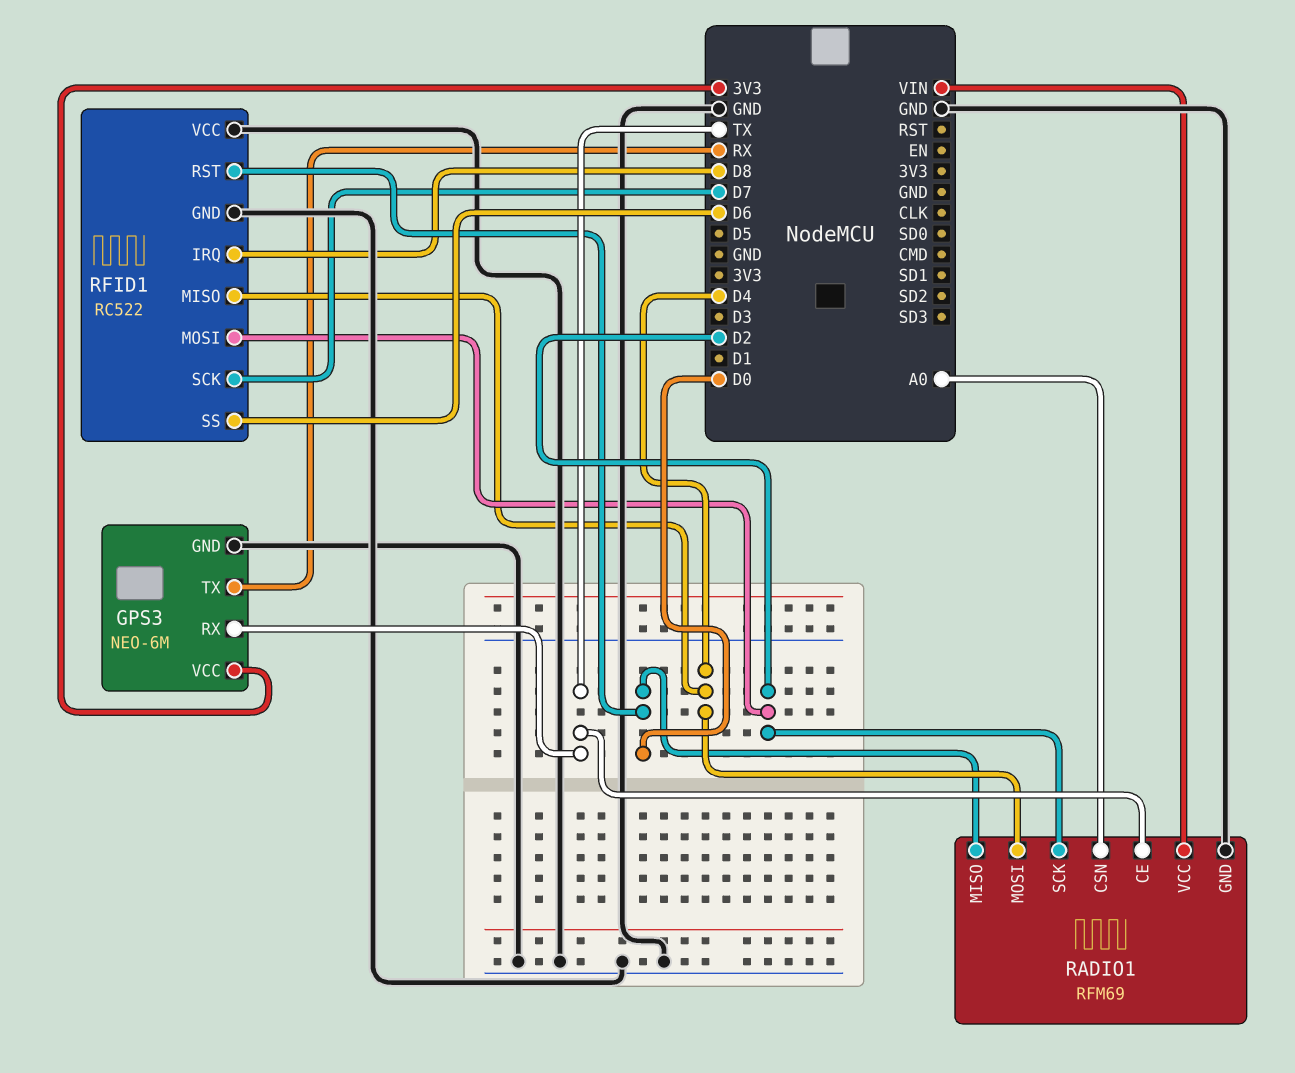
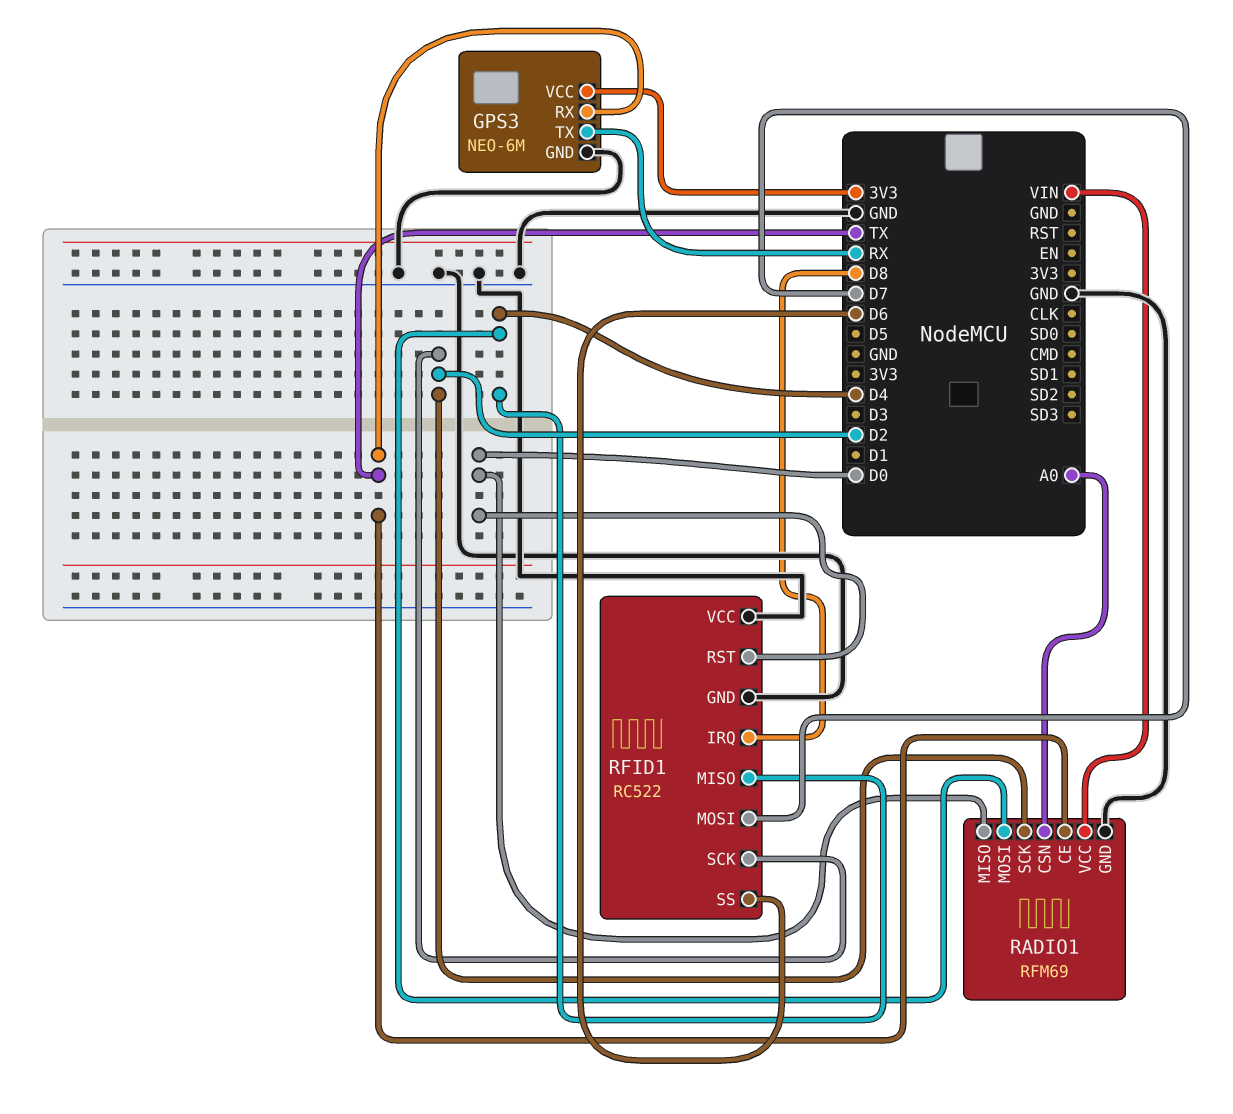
RFID1 pin MOSI: D2 -> D7
RFID1 pin SCK: D7 -> D2

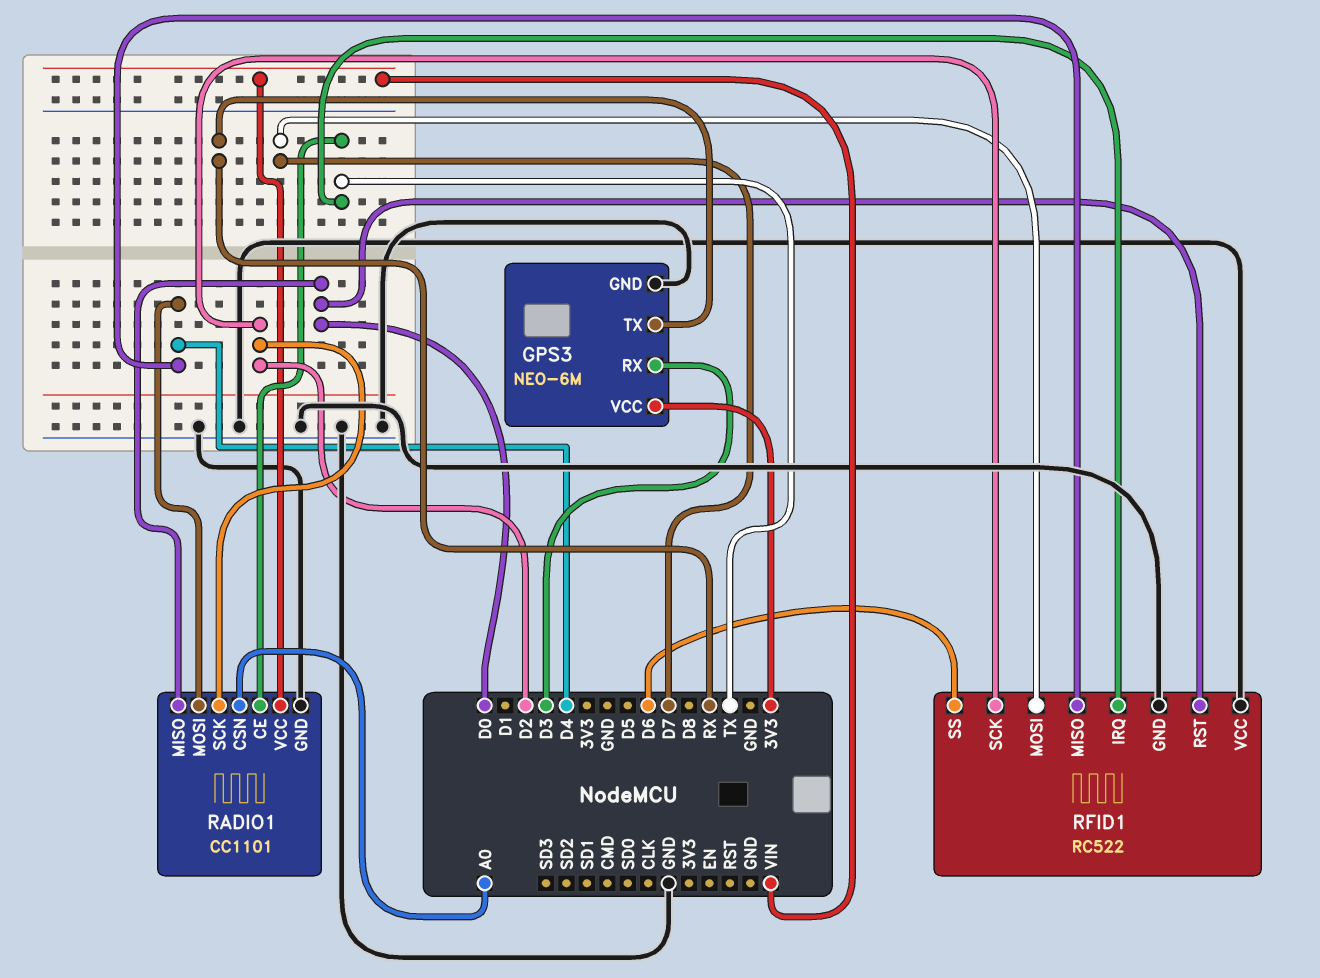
GPS3 pin RX: TX -> D3
RADIO1: RFM69 -> CC1101
RFID1 pin IRQ: D8 -> TX

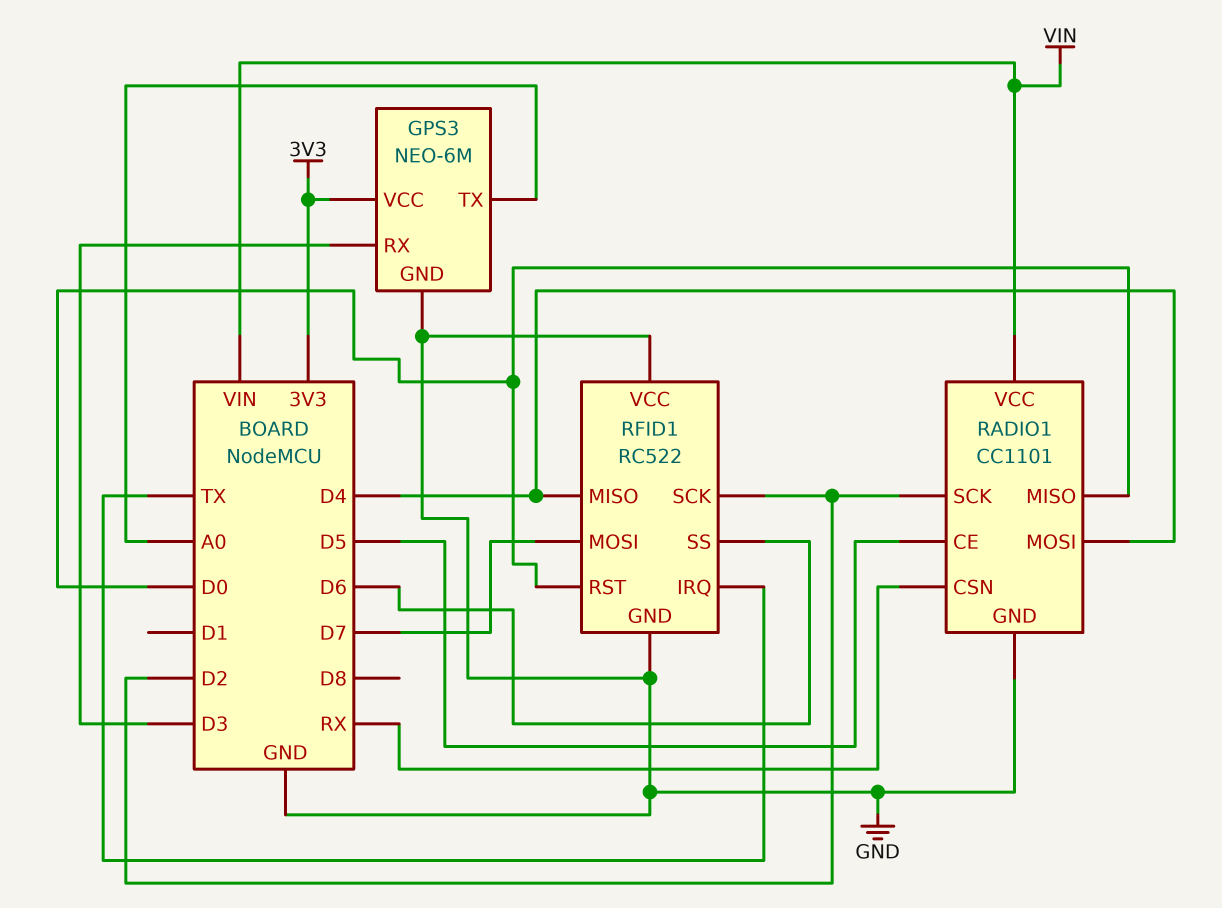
GPS3 pin TX: RX -> A0
RADIO1 pin CE: TX -> D5
RADIO1 pin CSN: A0 -> RX

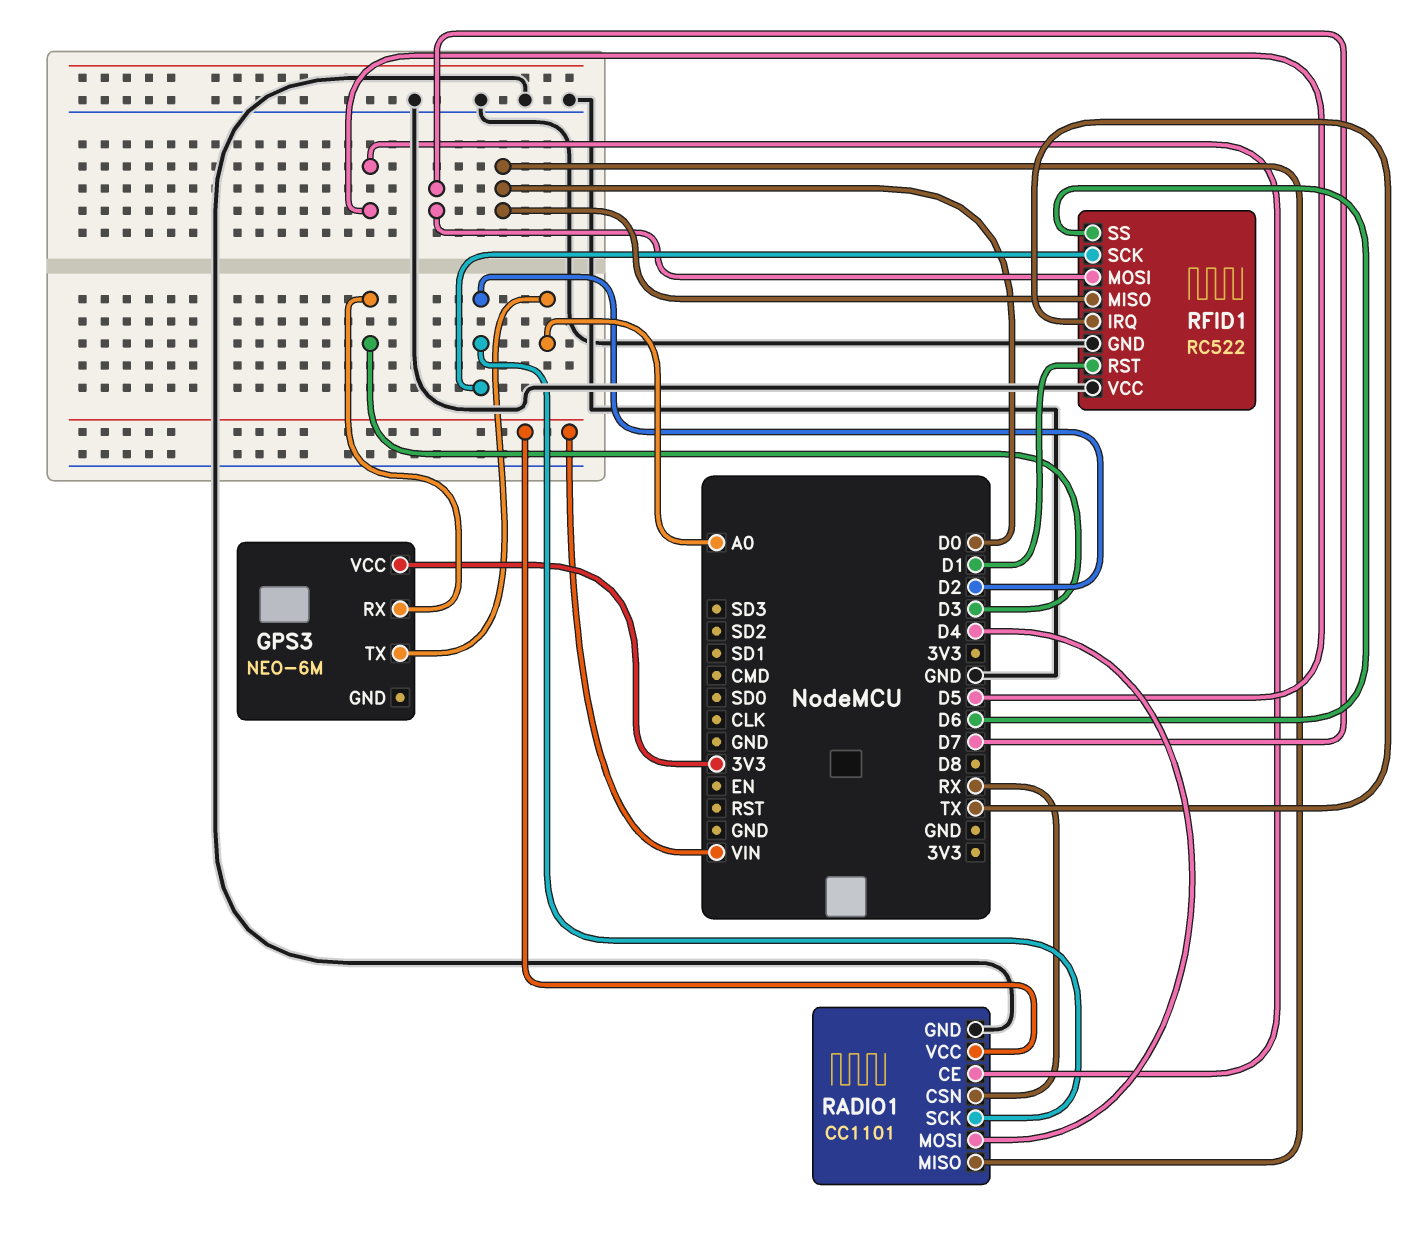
GPS3 pin GND: GND -> none
RFID1 pin MISO: D4 -> D0
RFID1 pin RST: D0 -> D1

